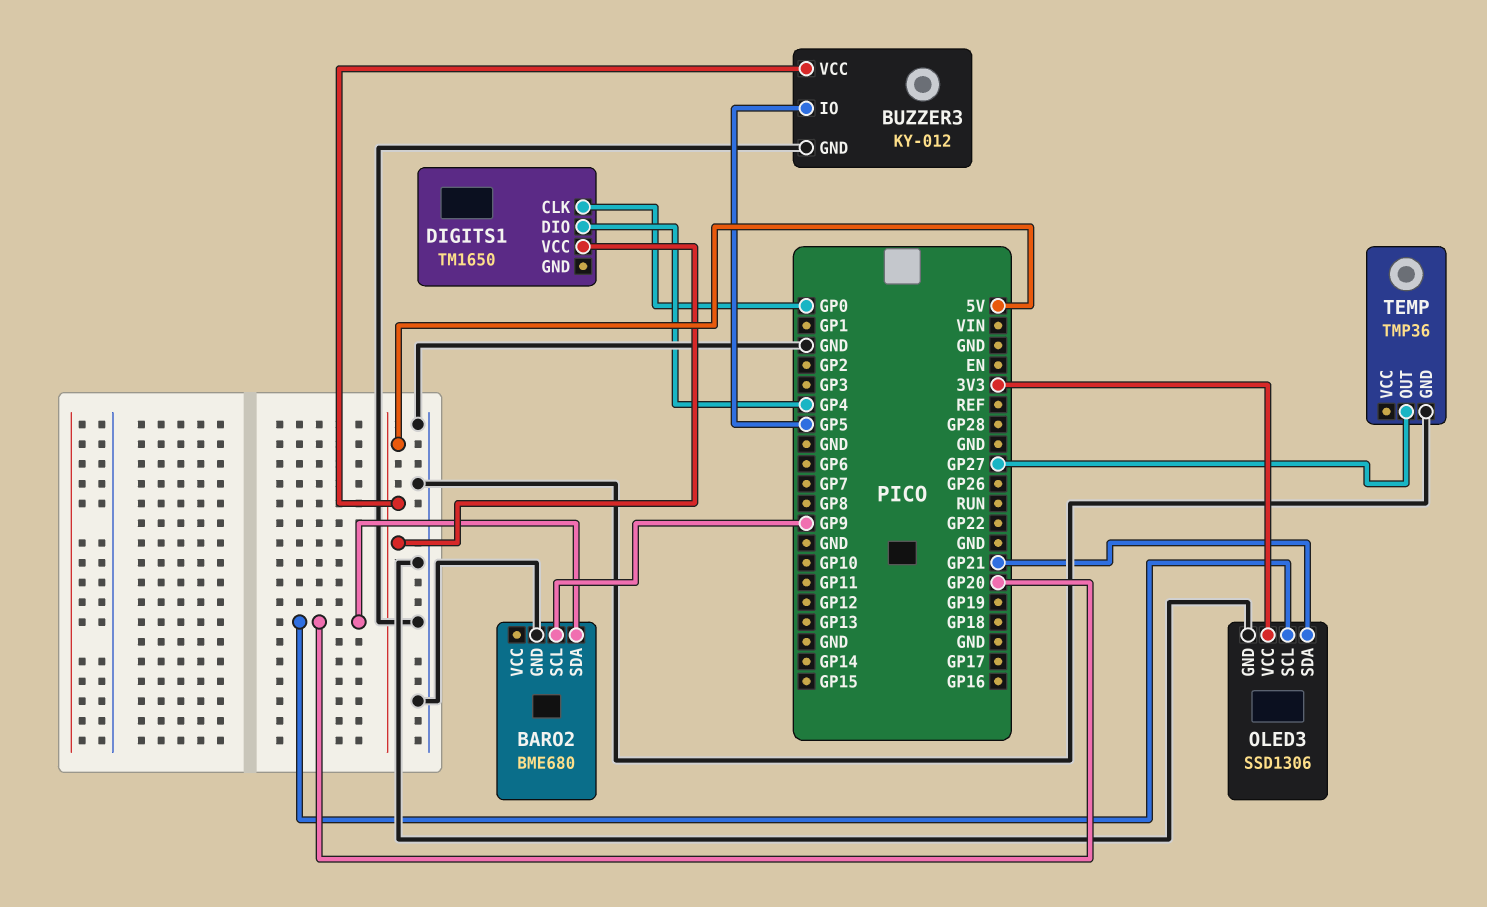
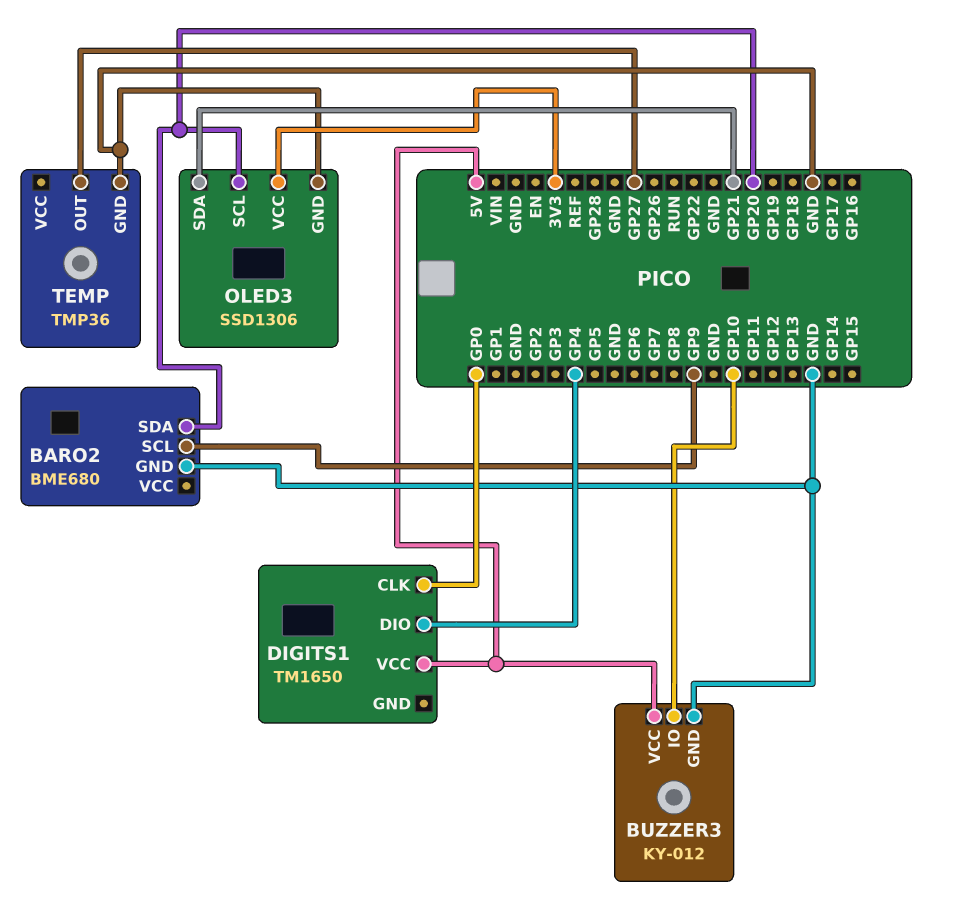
BUZZER3 pin IO: GP5 -> GP10

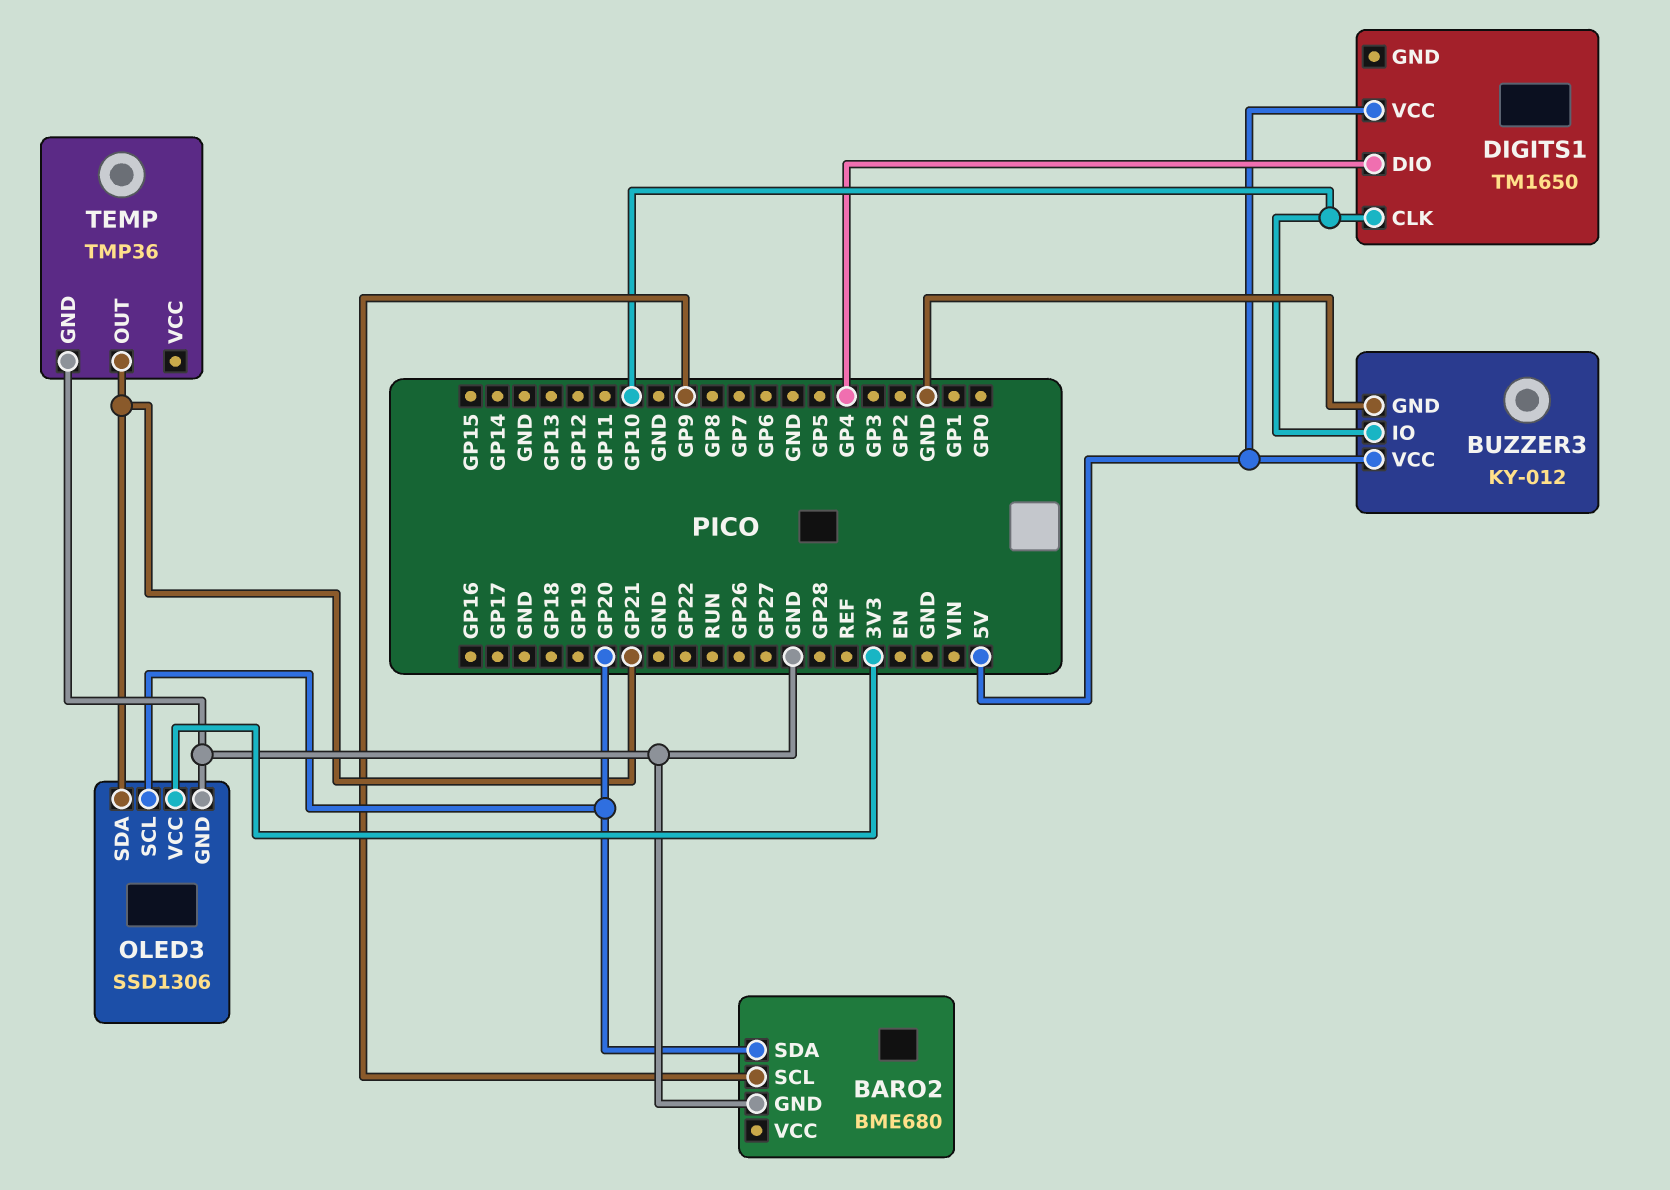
DIGITS1 pin CLK: GP0 -> GP10
TEMP pin OUT: GP27 -> GP21

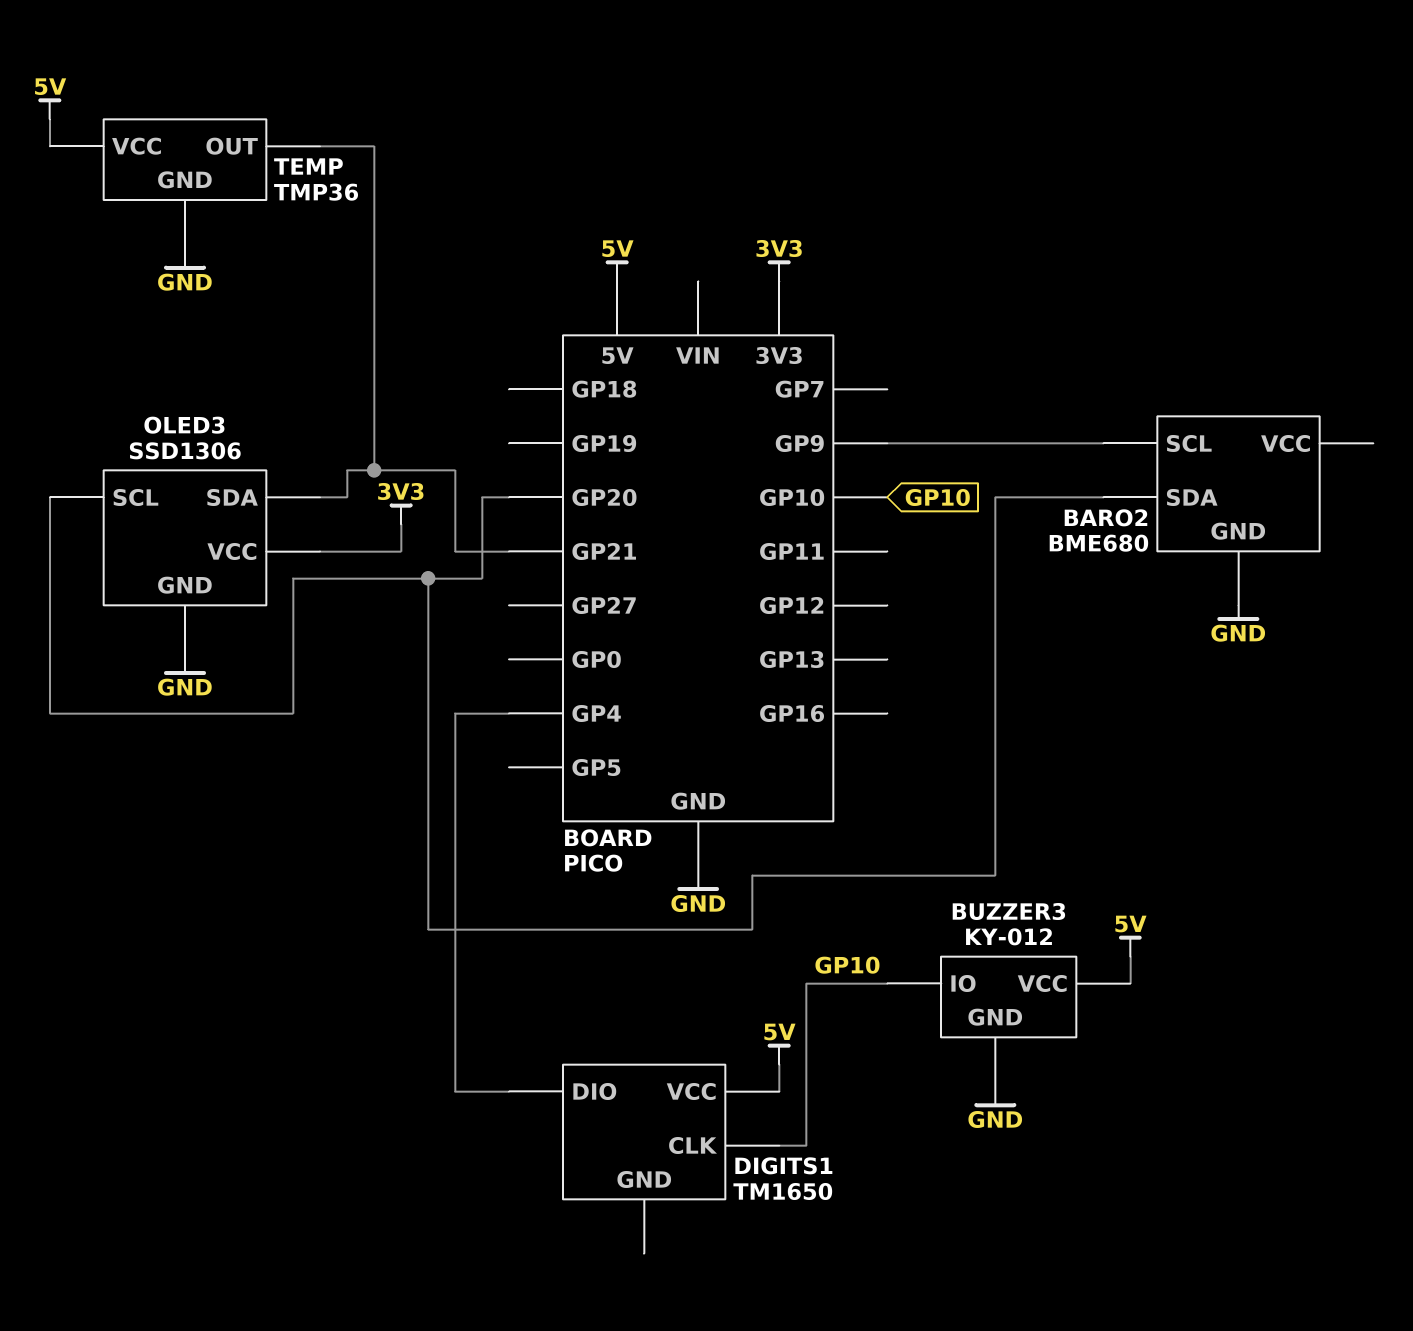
TEMP pin VCC: none -> 5V

